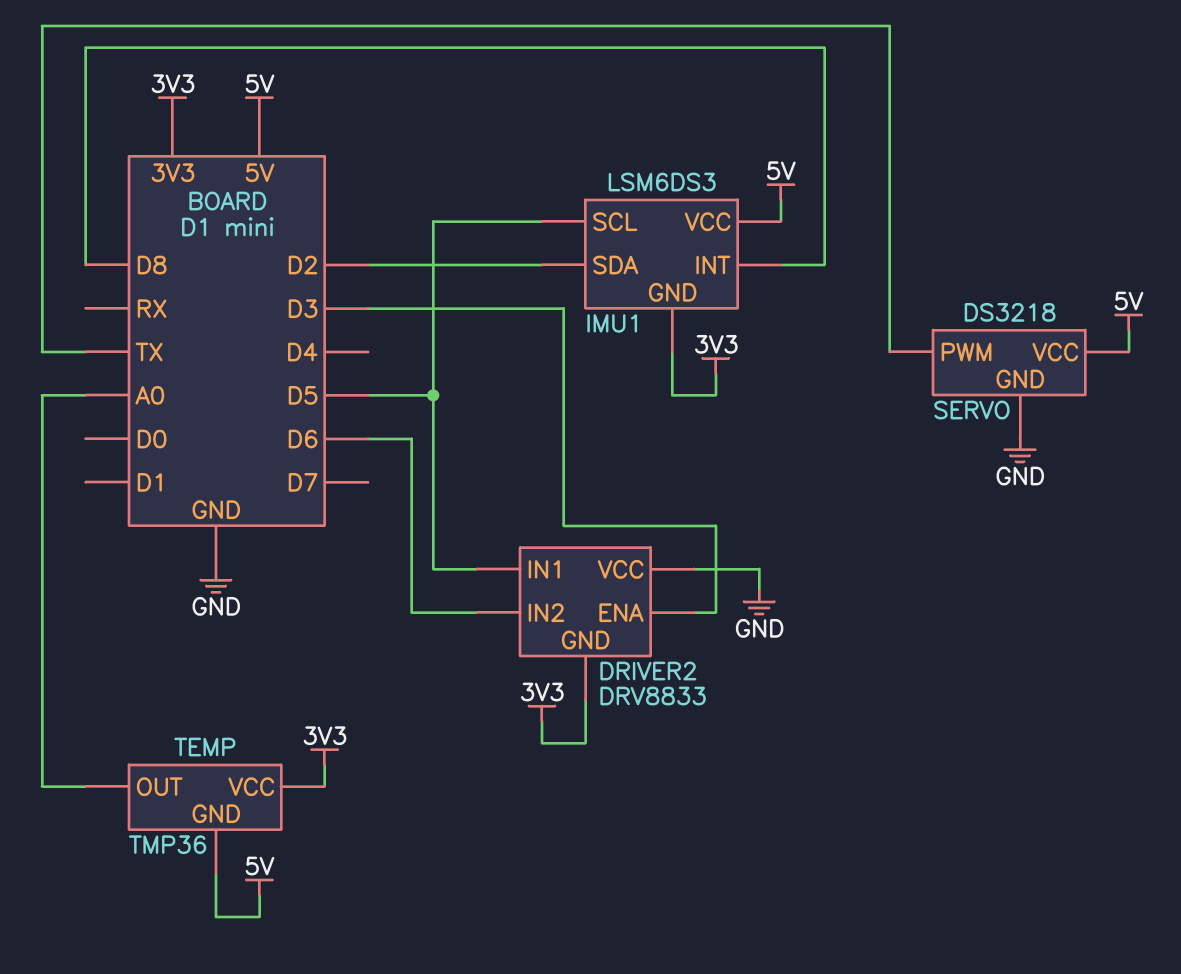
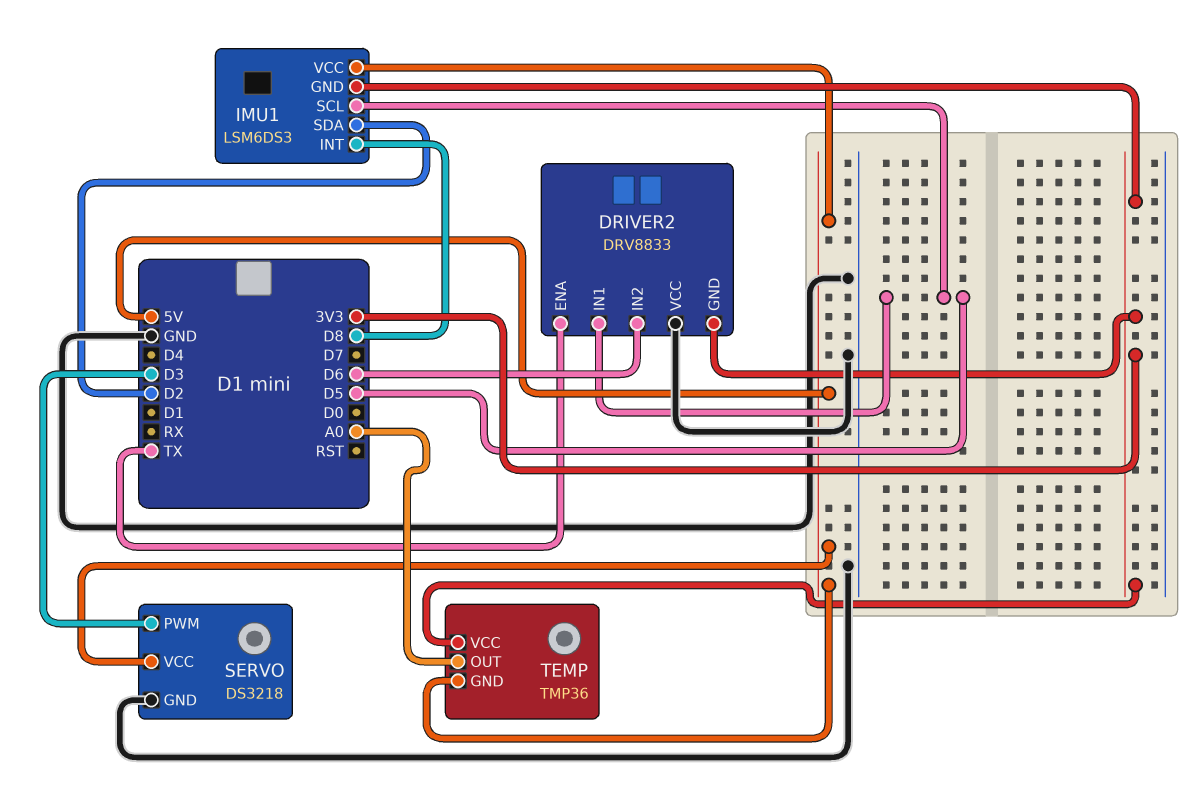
DRIVER2 pin ENA: D3 -> TX
SERVO pin PWM: TX -> D3

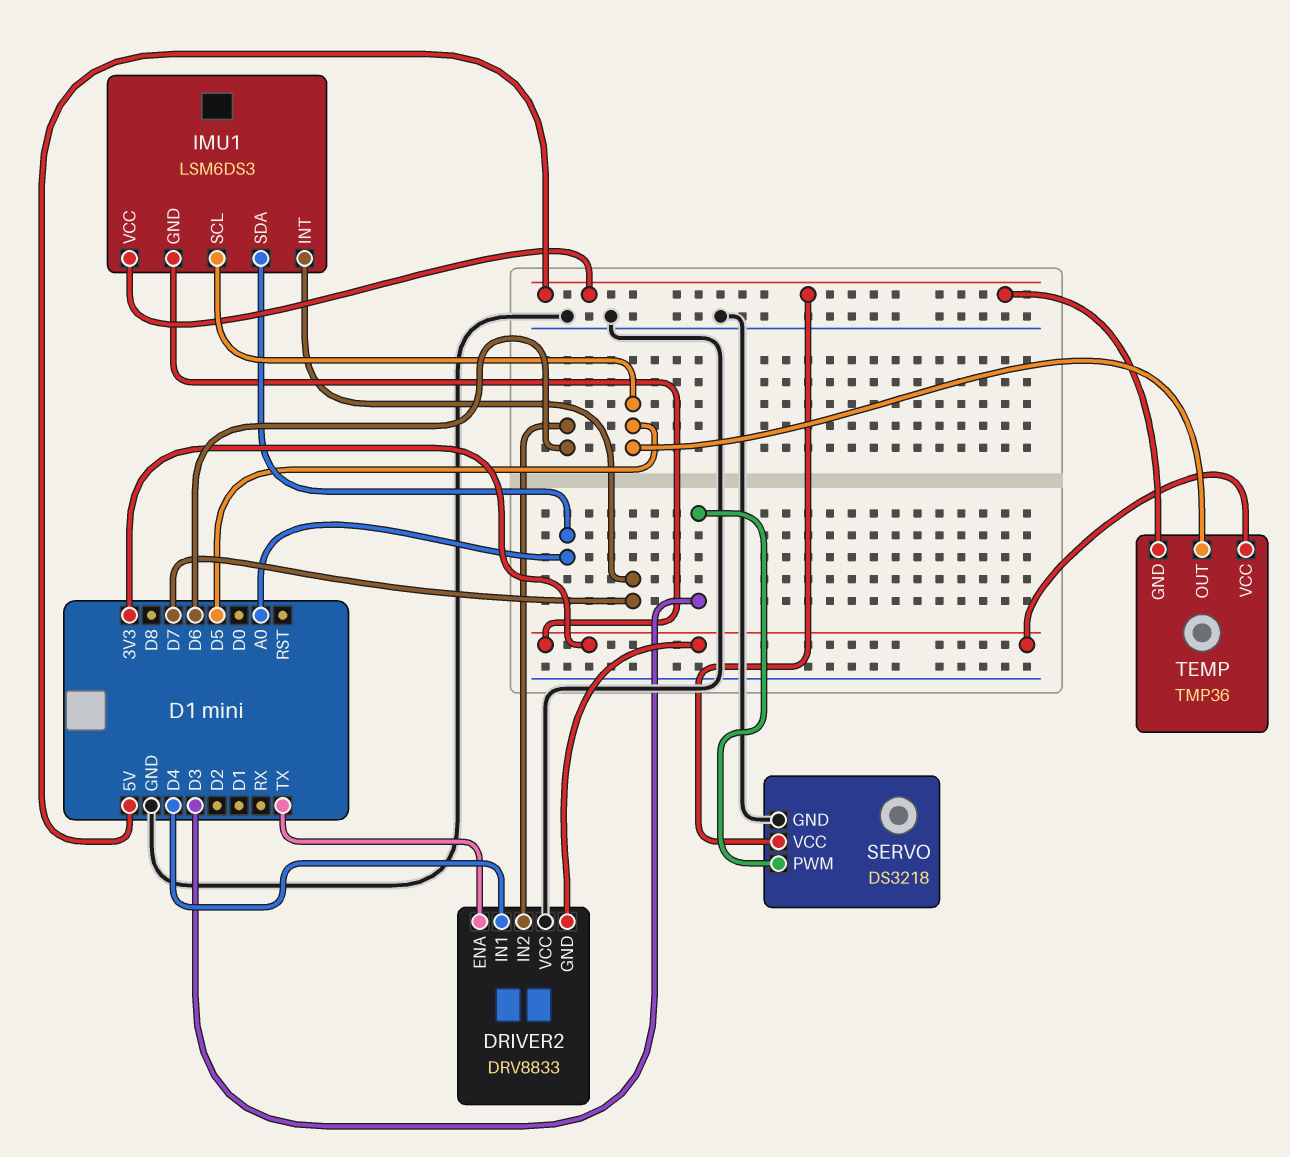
DRIVER2 pin IN1: D5 -> D4
IMU1 pin INT: D8 -> D7
IMU1 pin SDA: D2 -> A0
TEMP pin OUT: A0 -> D5

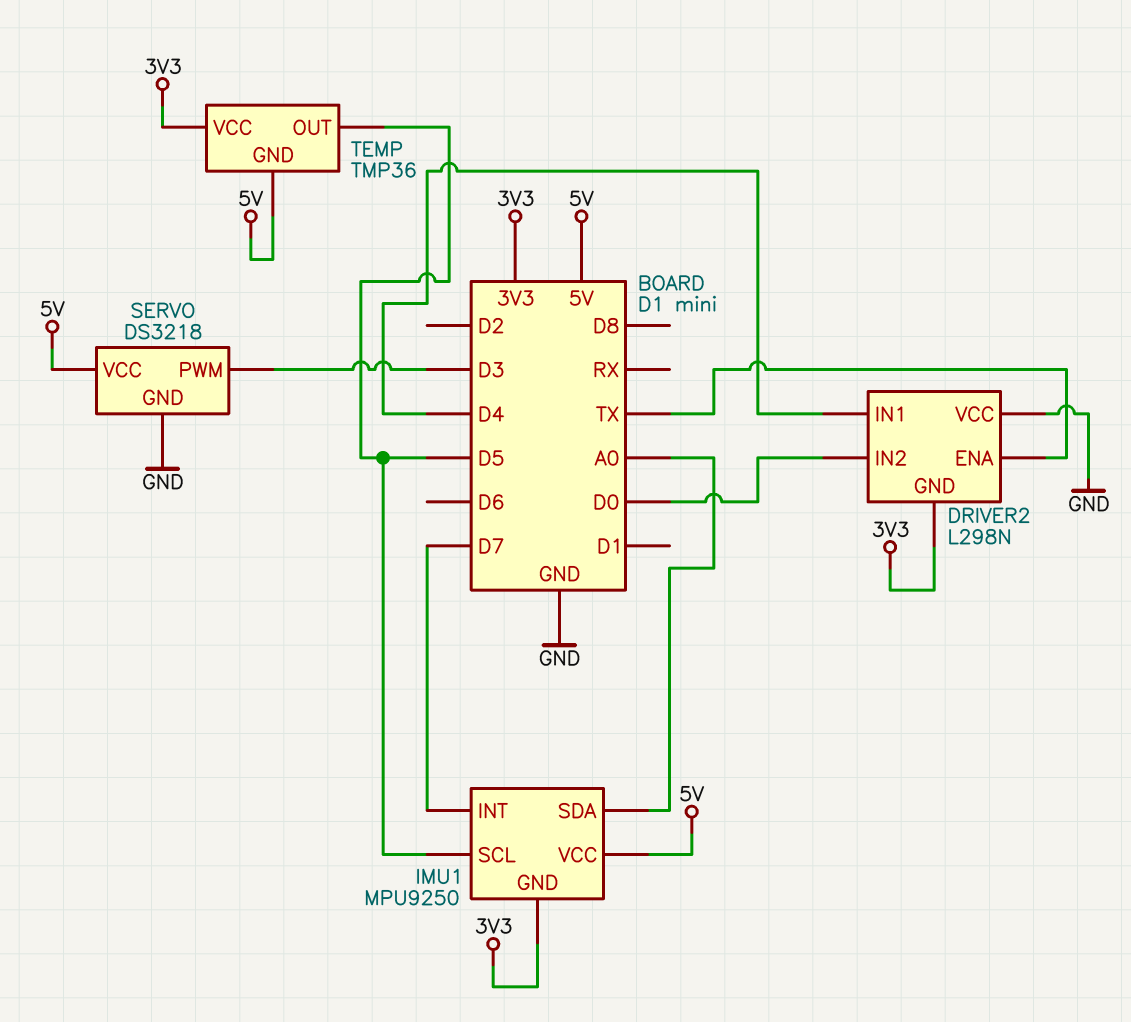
DRIVER2: DRV8833 -> L298N
DRIVER2 pin IN2: D6 -> D0
IMU1: LSM6DS3 -> MPU9250

